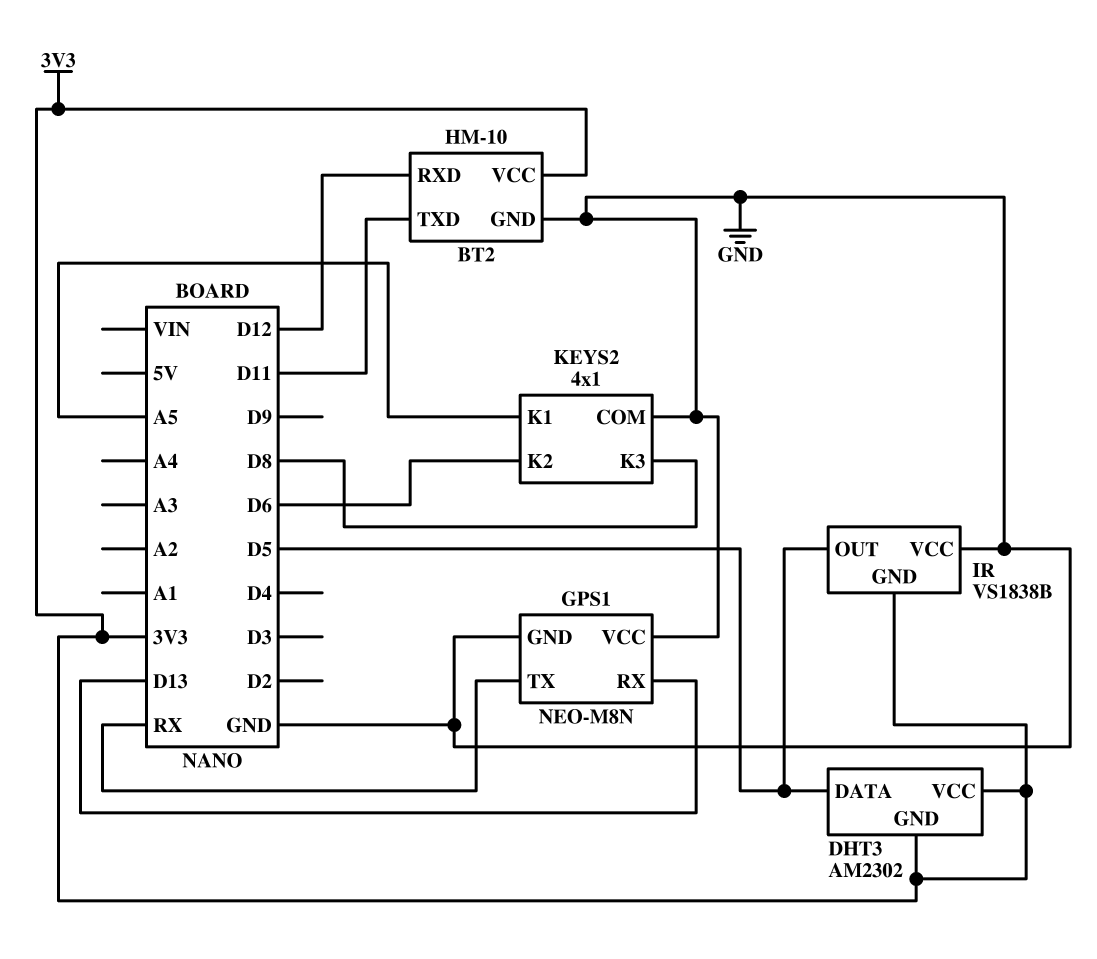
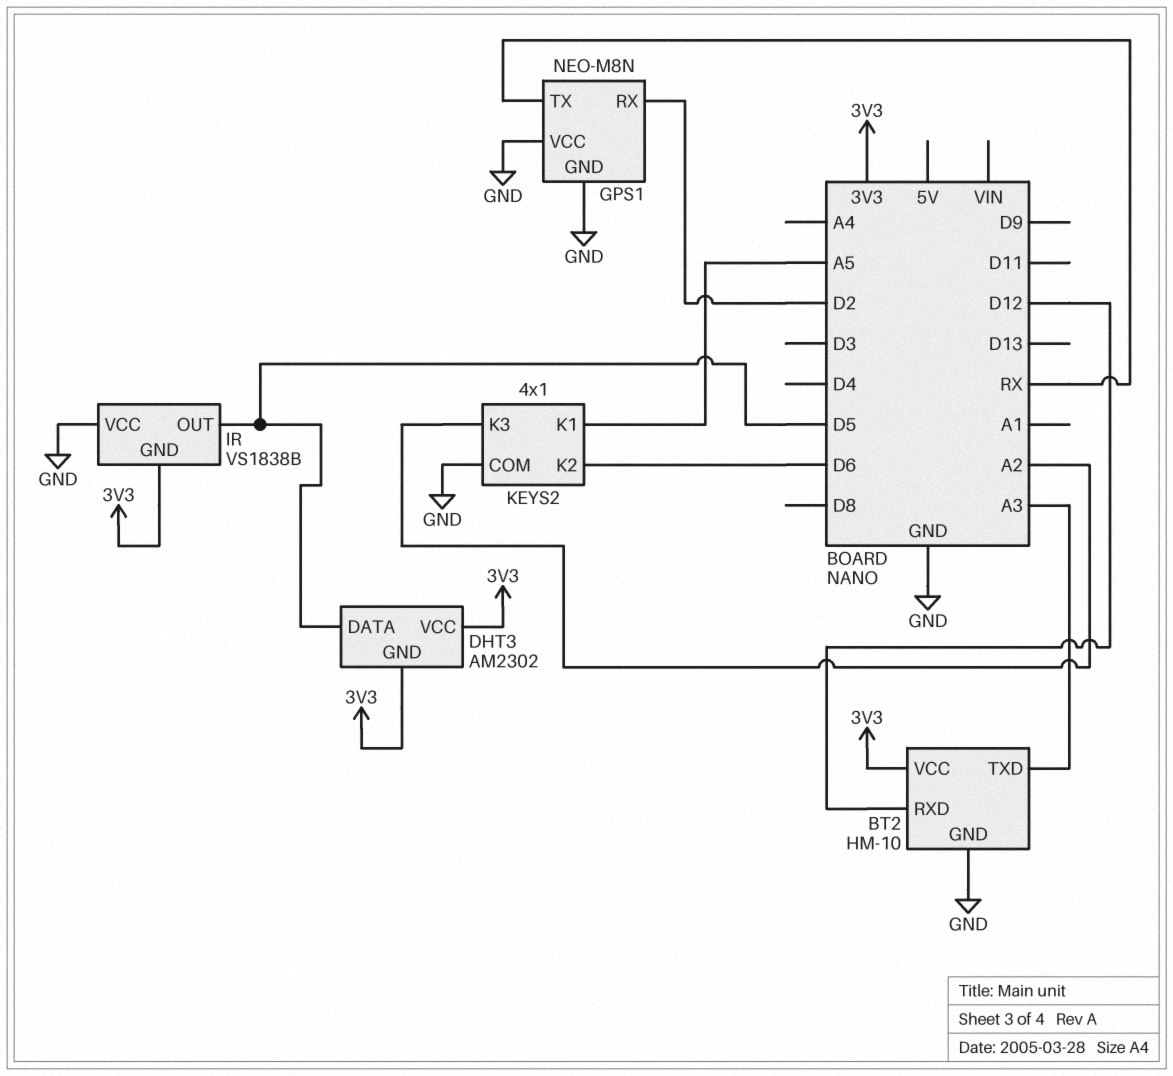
BT2 pin TXD: D11 -> A3
GPS1 pin RX: D13 -> D2
KEYS2 pin K3: D8 -> A2

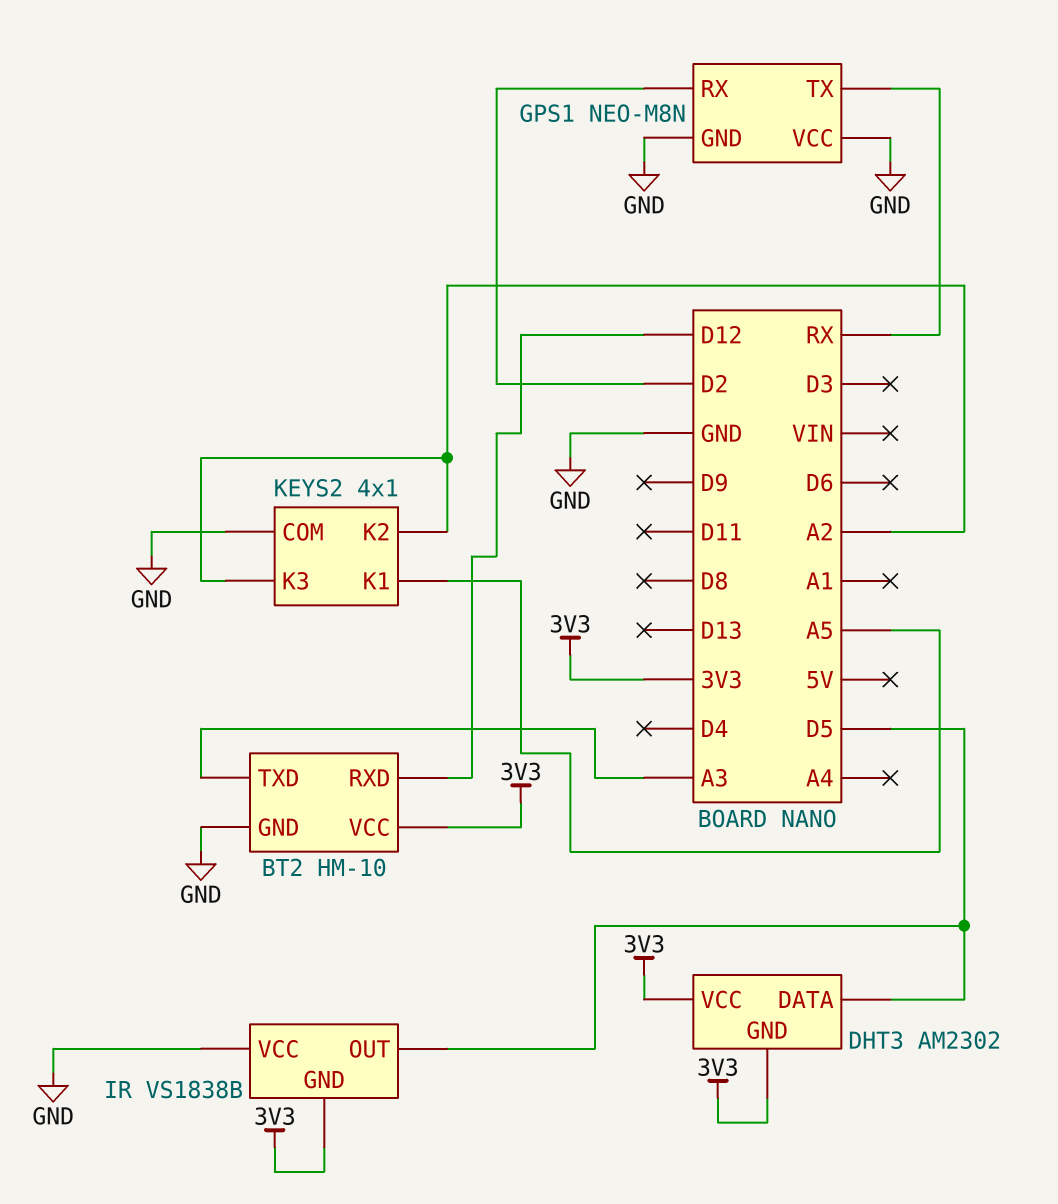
KEYS2 pin K2: D6 -> A2

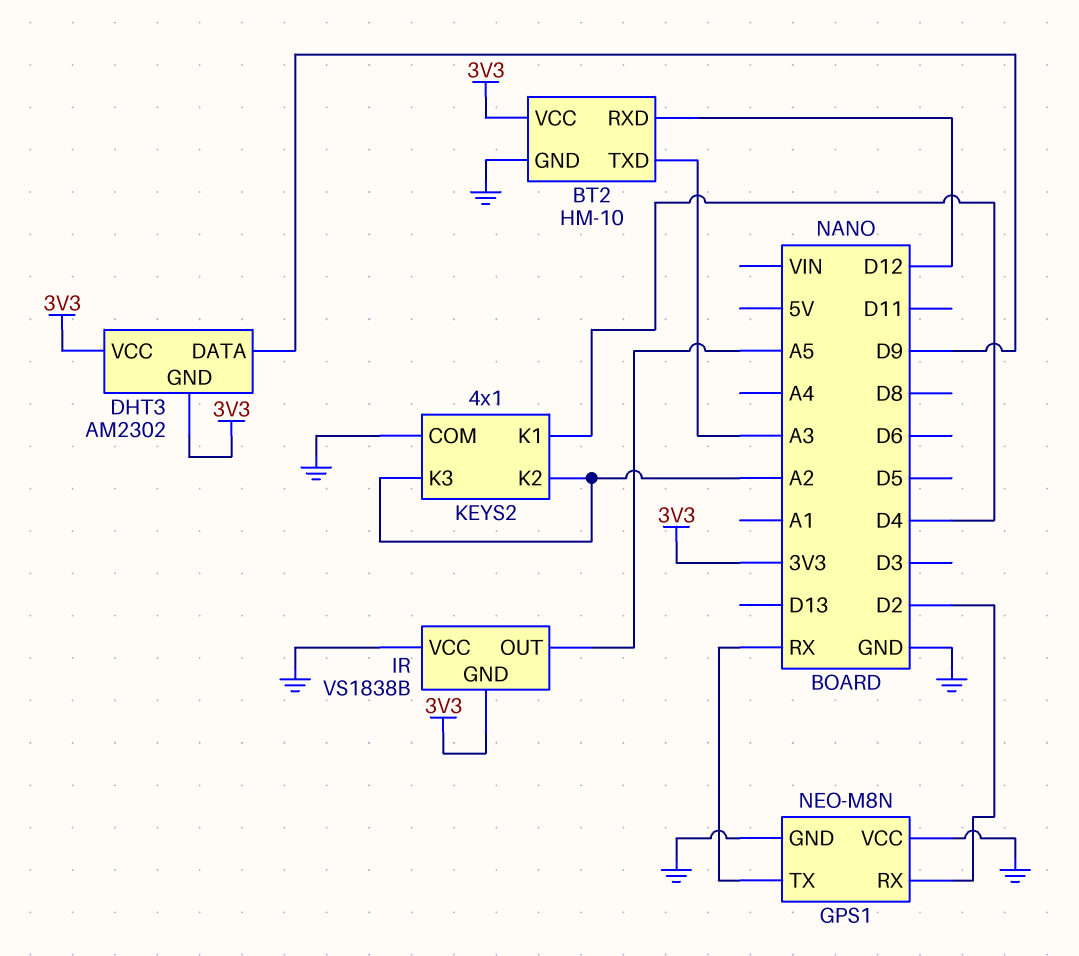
DHT3 pin DATA: D5 -> D9
IR pin OUT: D5 -> A5
KEYS2 pin K1: A5 -> D4

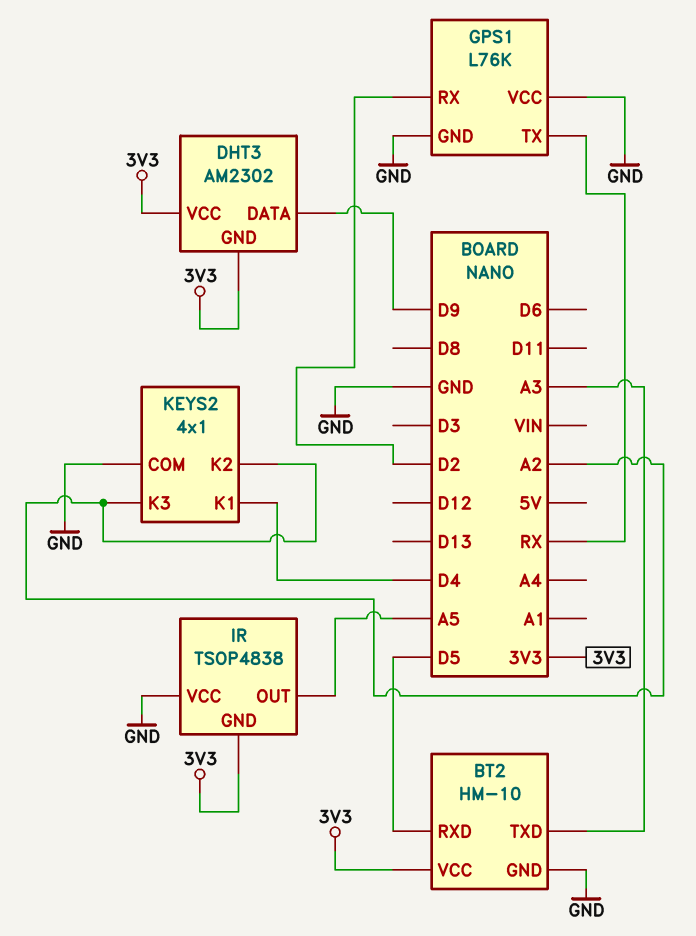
BT2 pin RXD: D12 -> D5
GPS1: NEO-M8N -> L76K
IR: VS1838B -> TSOP4838

